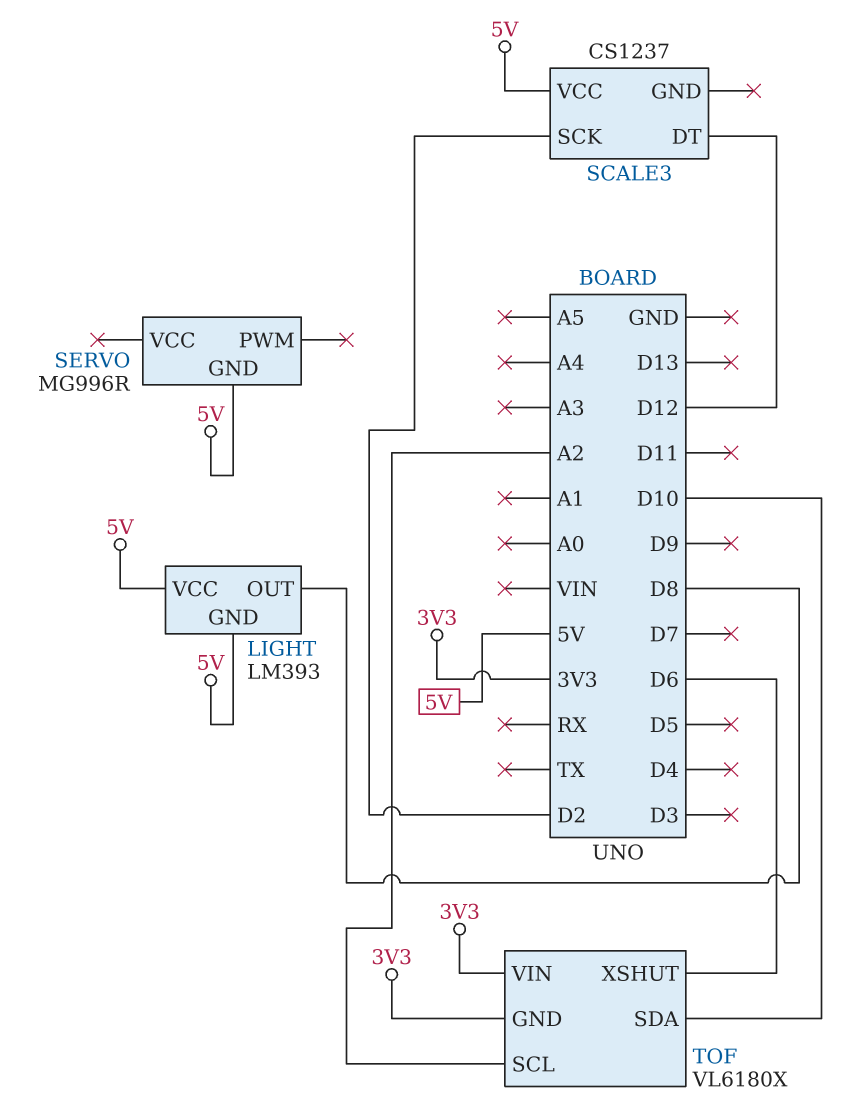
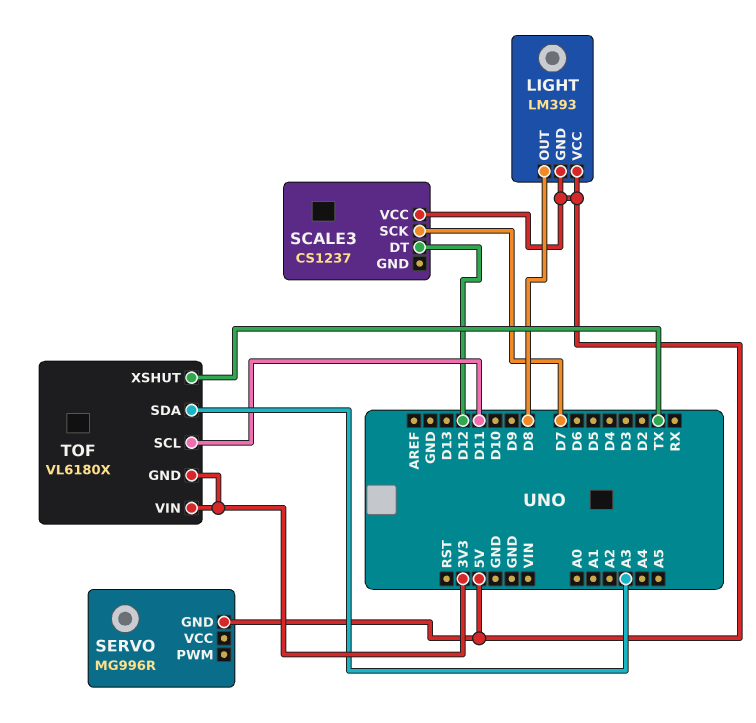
SCALE3 pin SCK: D2 -> D7
TOF pin SCL: A2 -> D11
TOF pin SDA: D10 -> A3
TOF pin XSHUT: D6 -> TX

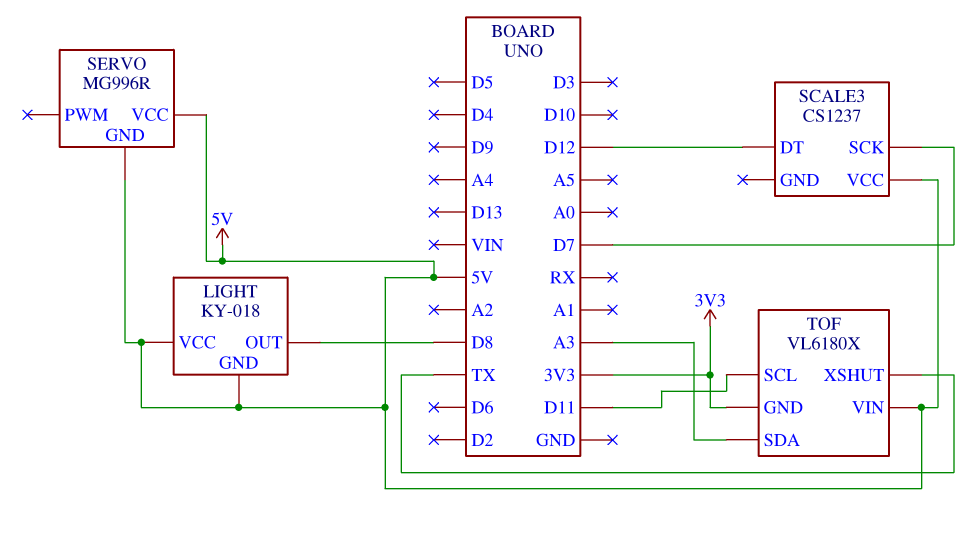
LIGHT: LM393 -> KY-018
SERVO pin VCC: none -> 5V
TOF pin VIN: 3V3 -> 5V

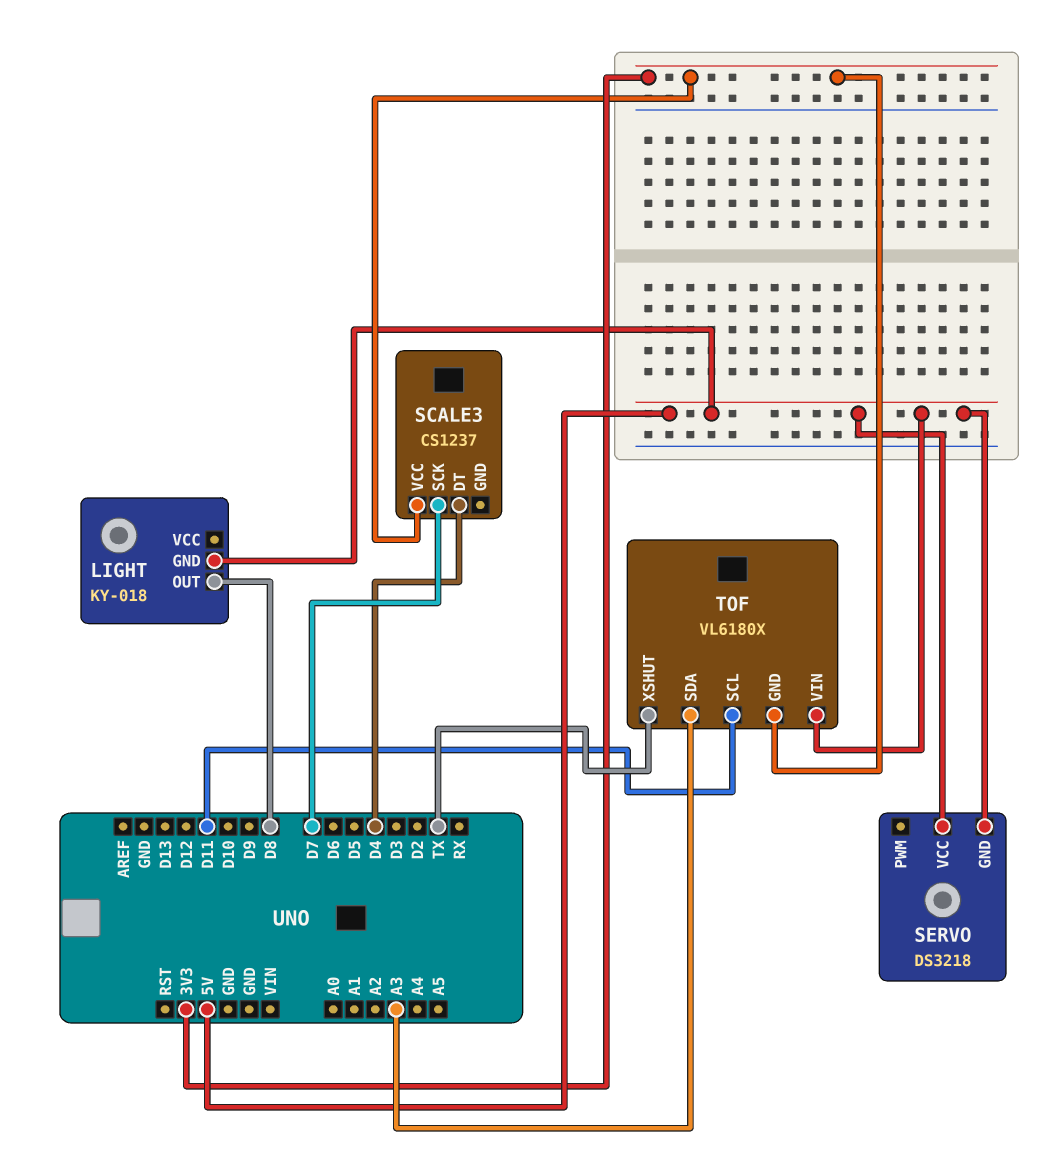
LIGHT pin VCC: 5V -> none
SCALE3 pin DT: D12 -> D4
SCALE3 pin VCC: 5V -> 3V3
SERVO: MG996R -> DS3218

